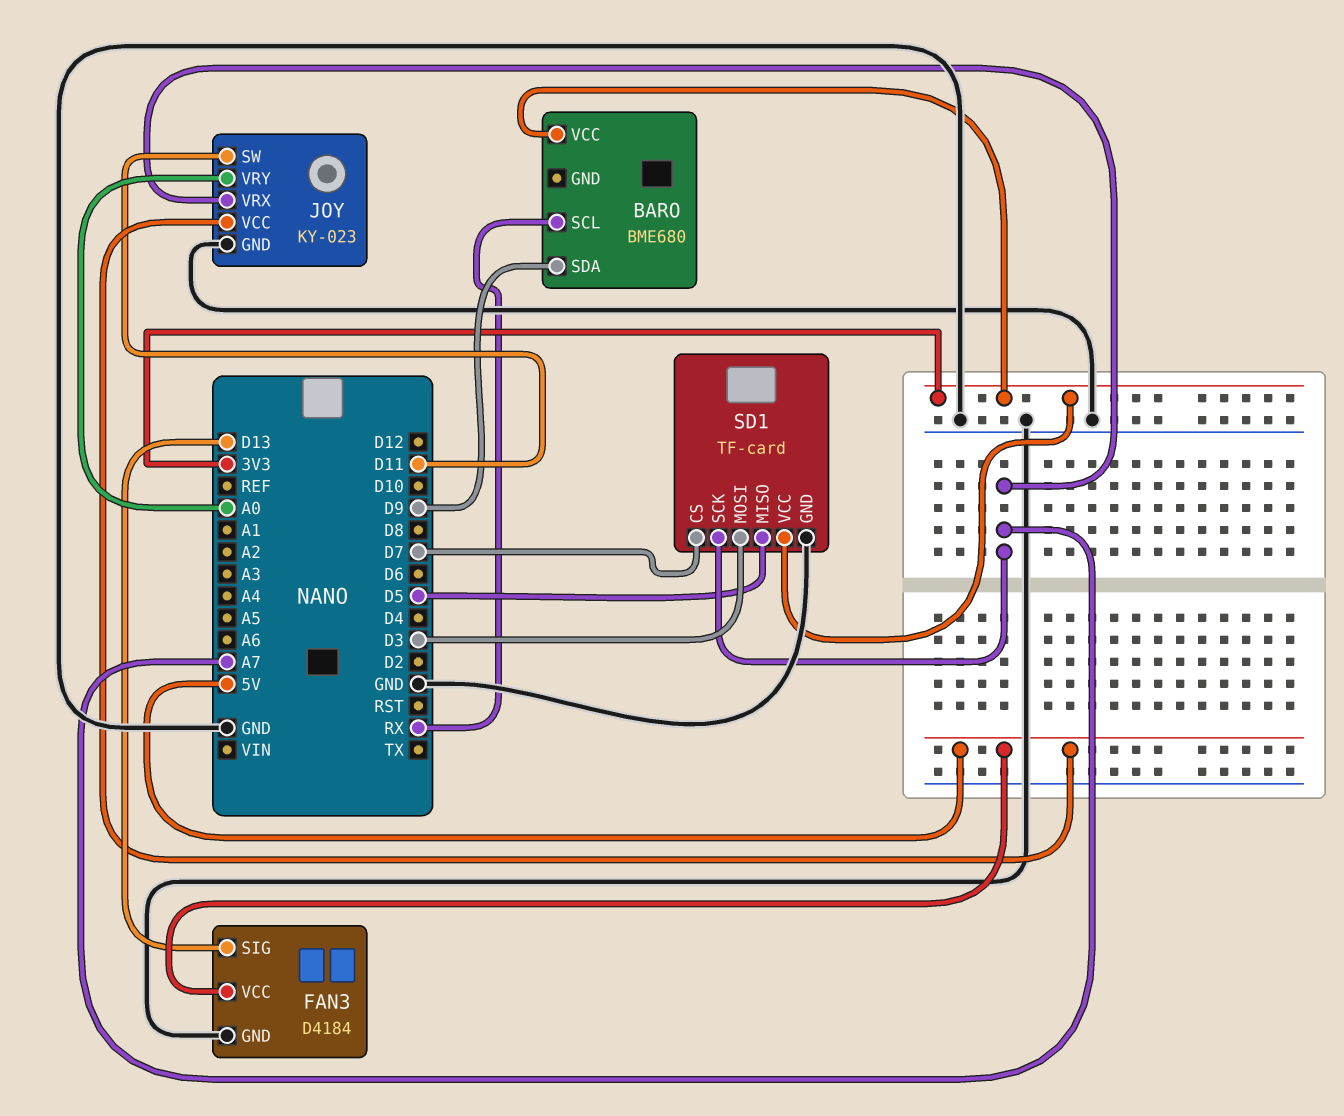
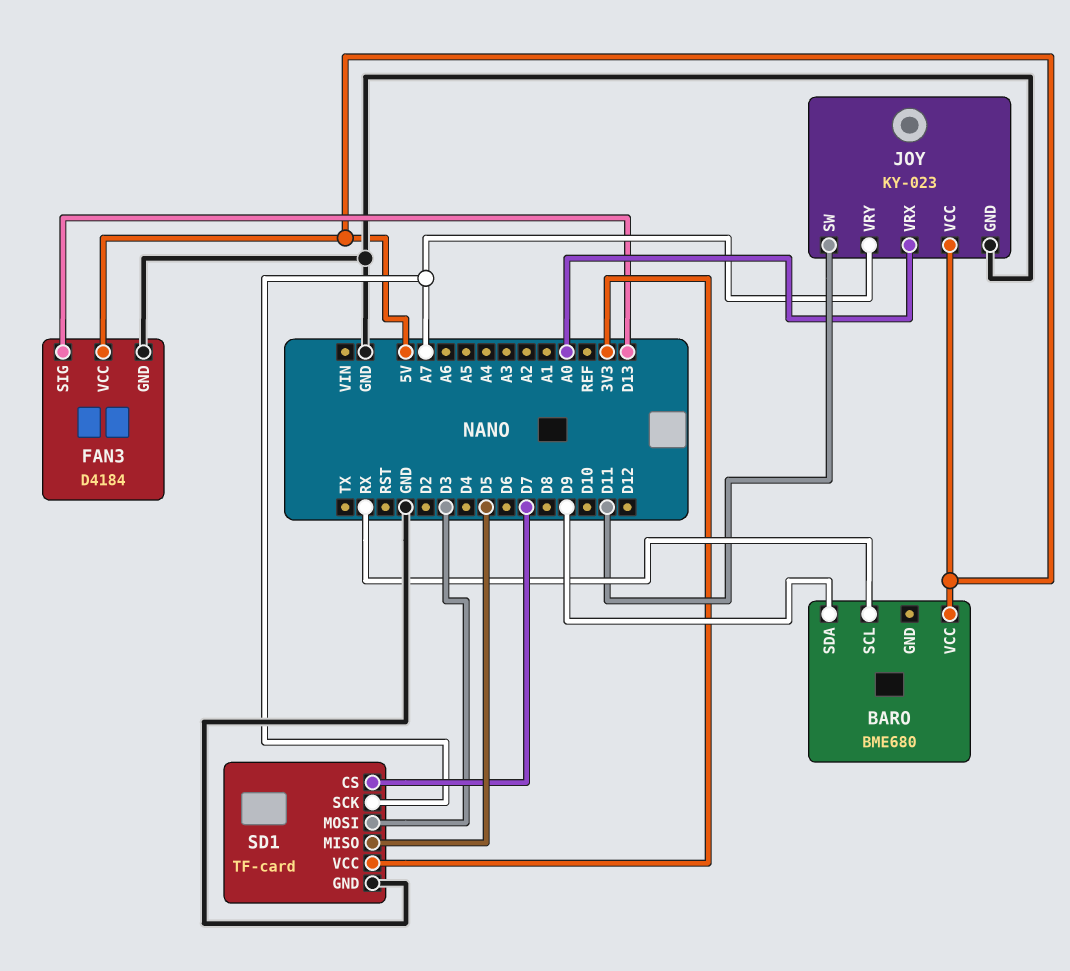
BARO pin VCC: 3V3 -> 5V
JOY pin VRX: A7 -> A0
JOY pin VRY: A0 -> A7

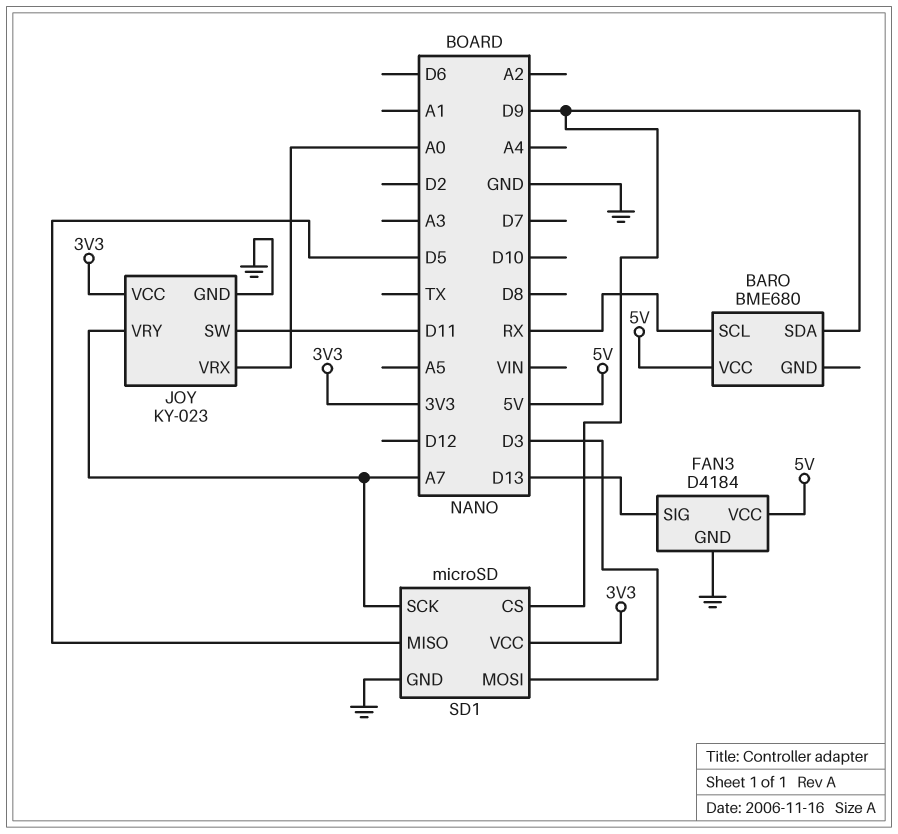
JOY pin VCC: 5V -> 3V3
SD1: TF-card -> microSD
SD1 pin CS: D7 -> D9

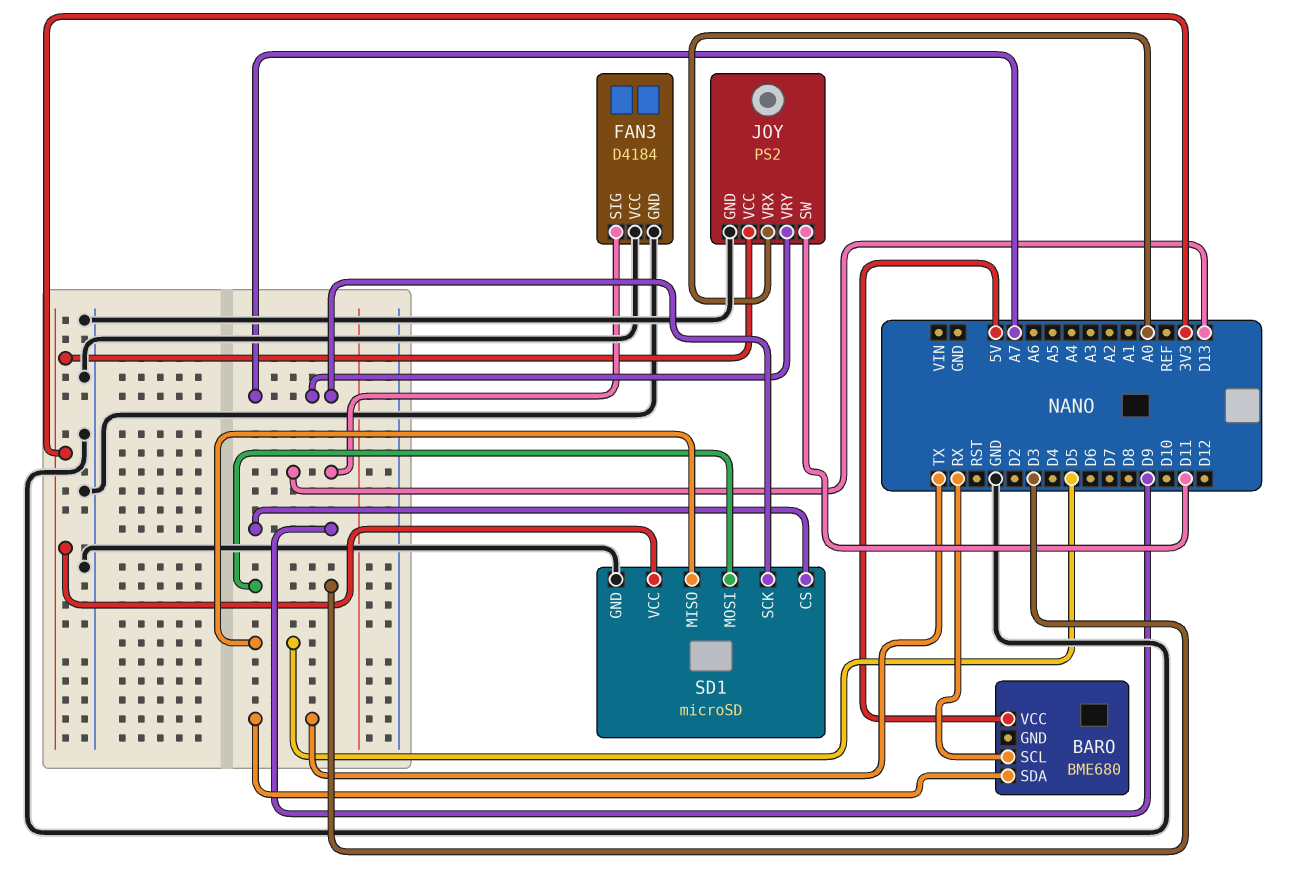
BARO pin SDA: D9 -> TX
FAN3 pin VCC: 5V -> GND
JOY: KY-023 -> PS2

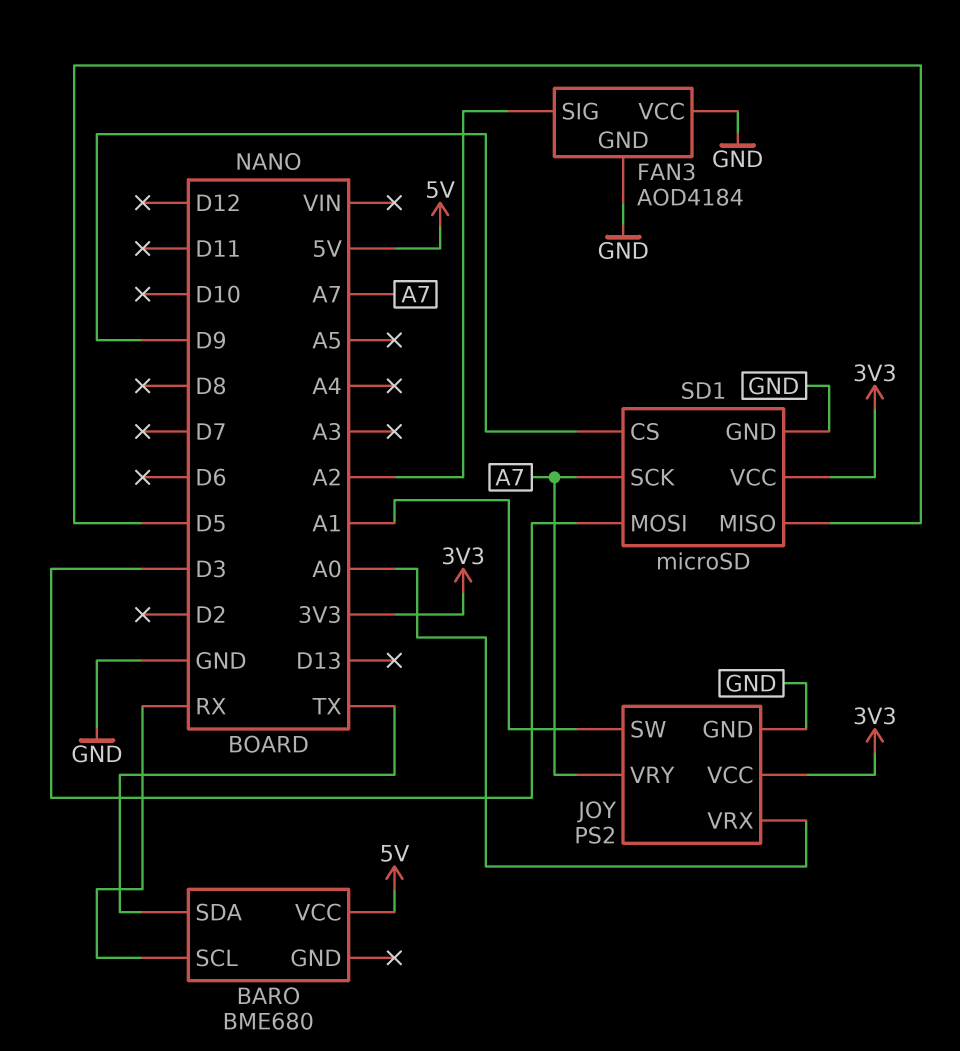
FAN3: D4184 -> AOD4184
FAN3 pin SIG: D13 -> A2
JOY pin SW: D11 -> A1

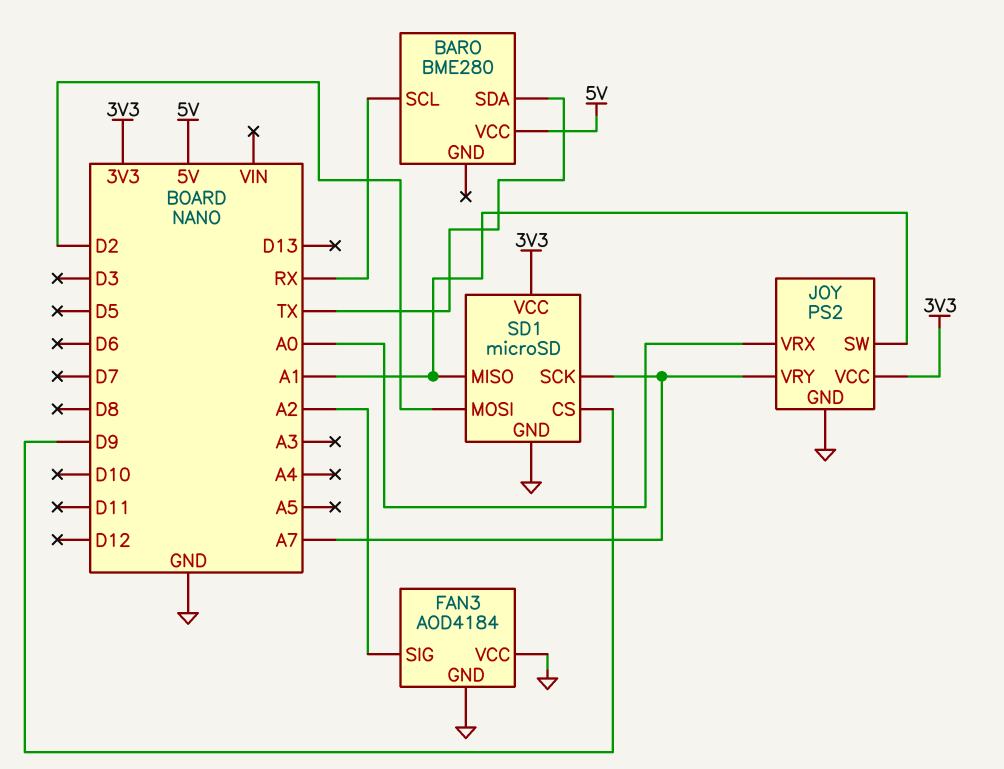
BARO: BME680 -> BME280
SD1 pin MISO: D5 -> A1
SD1 pin MOSI: D3 -> D2

